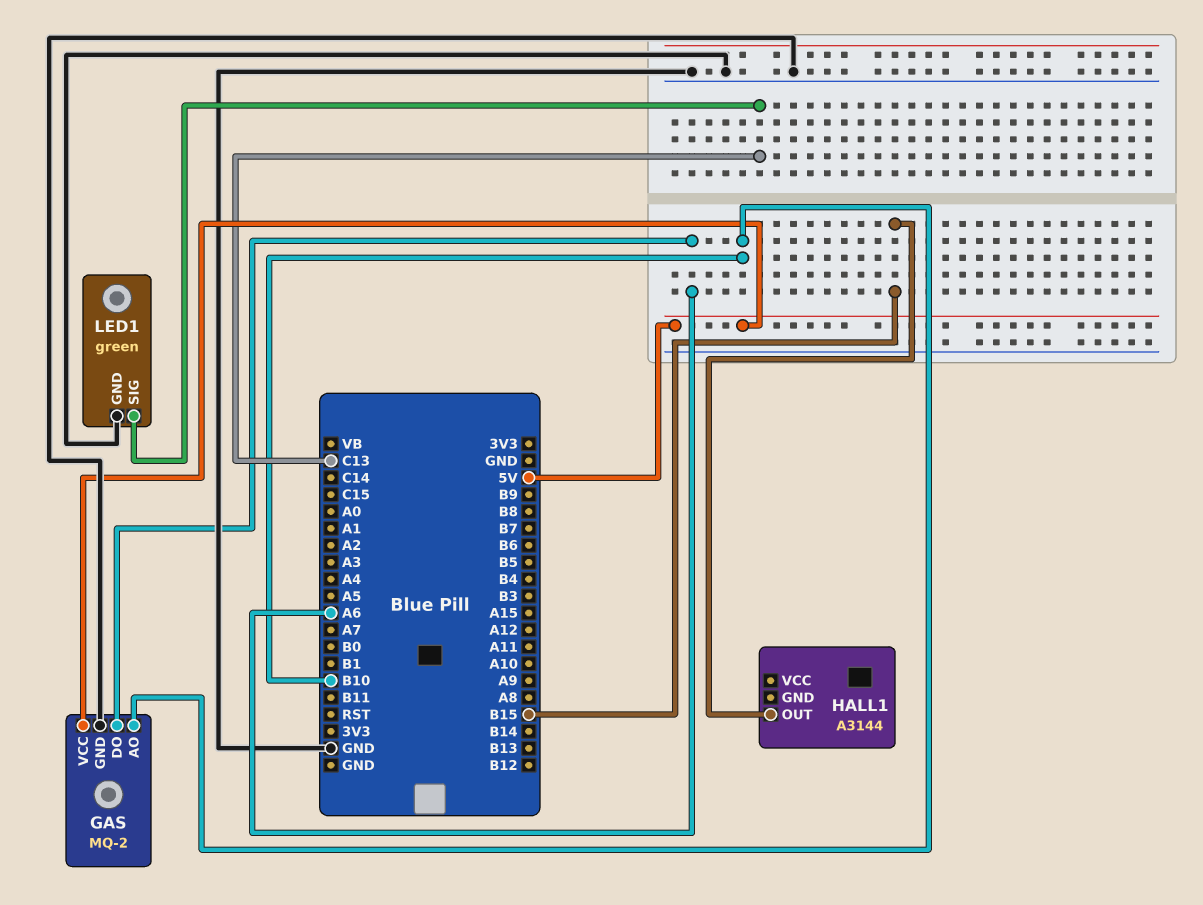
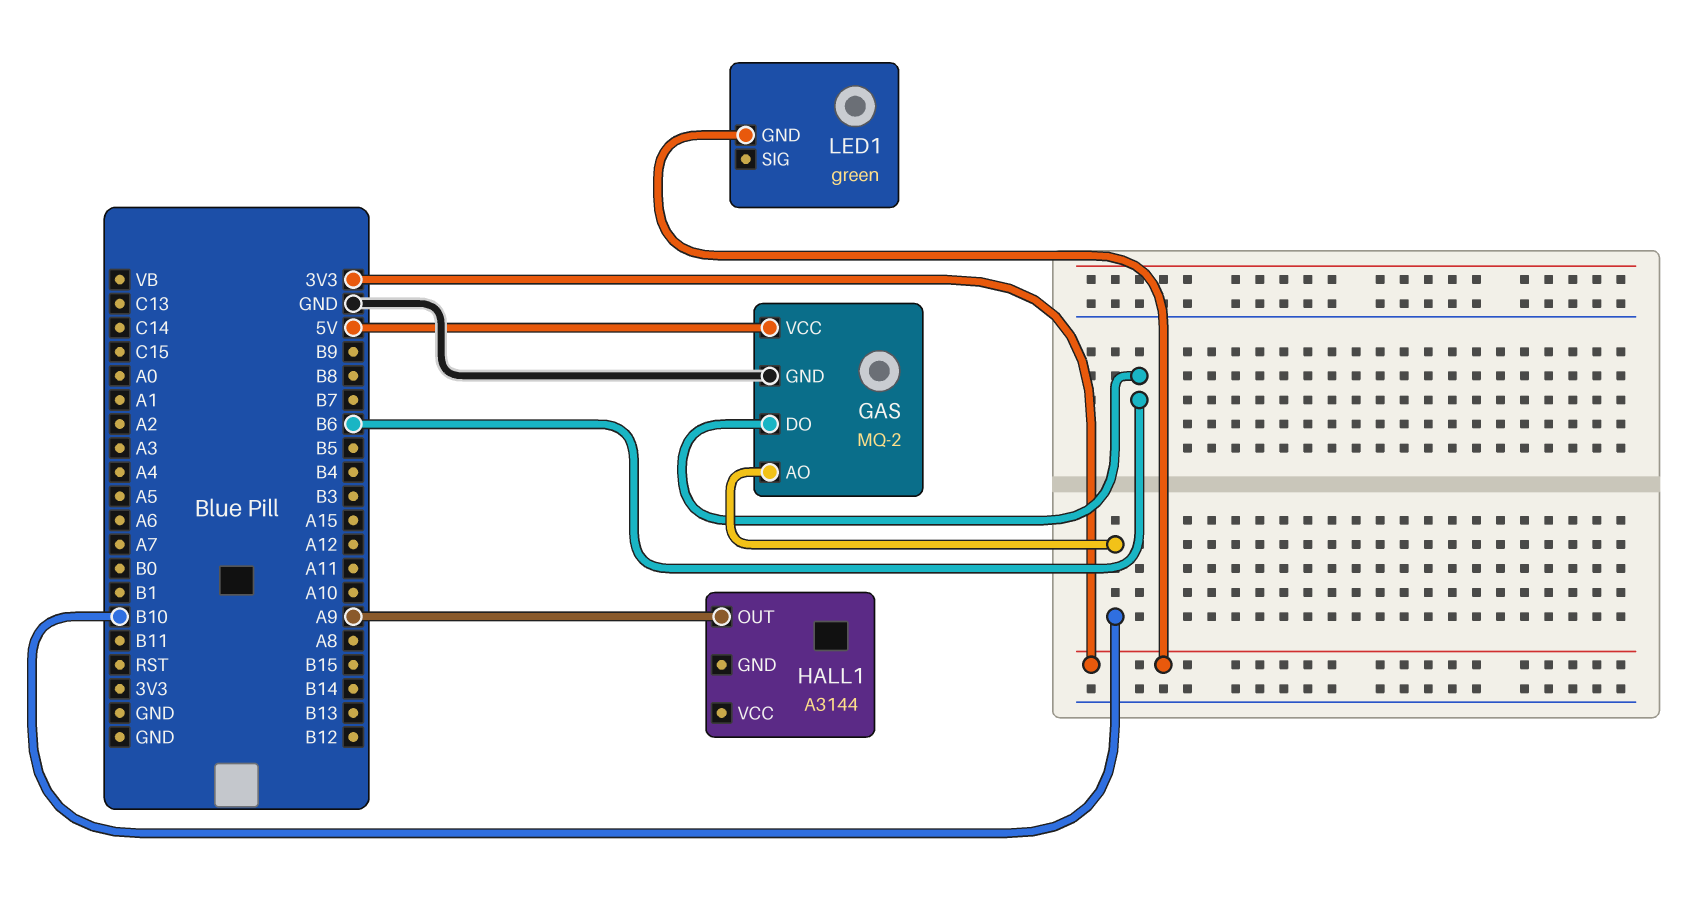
GAS pin DO: A6 -> B6
HALL1 pin OUT: B15 -> A9
LED1 pin GND: GND -> 3V3
LED1 pin SIG: C13 -> none

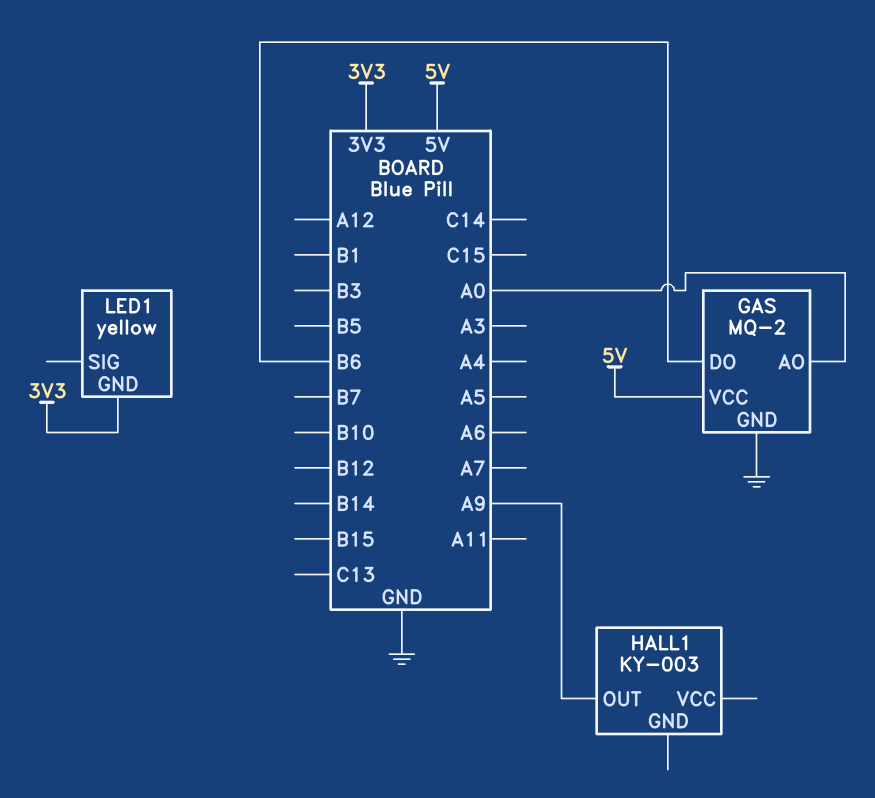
GAS pin AO: B10 -> A0
HALL1: A3144 -> KY-003
LED1: green -> yellow

